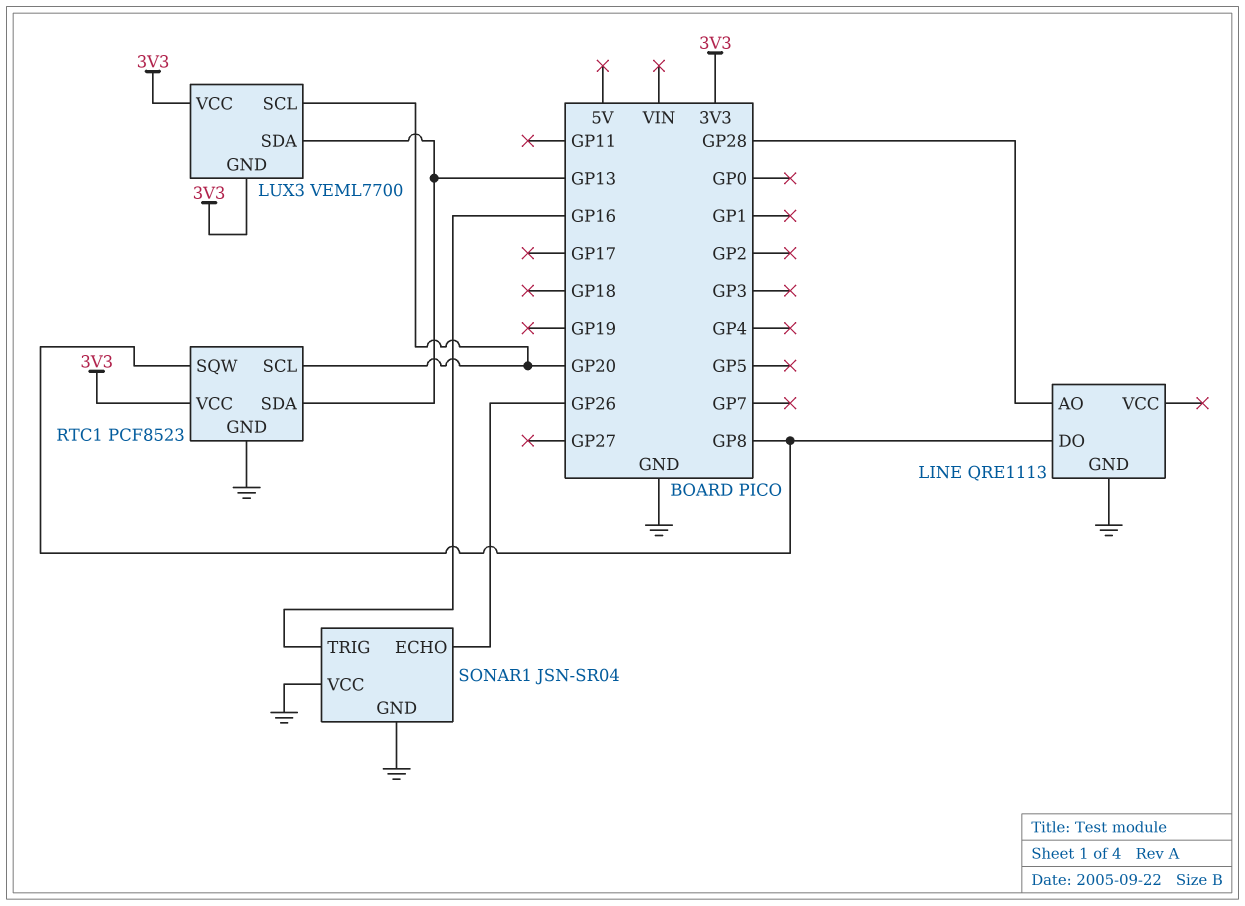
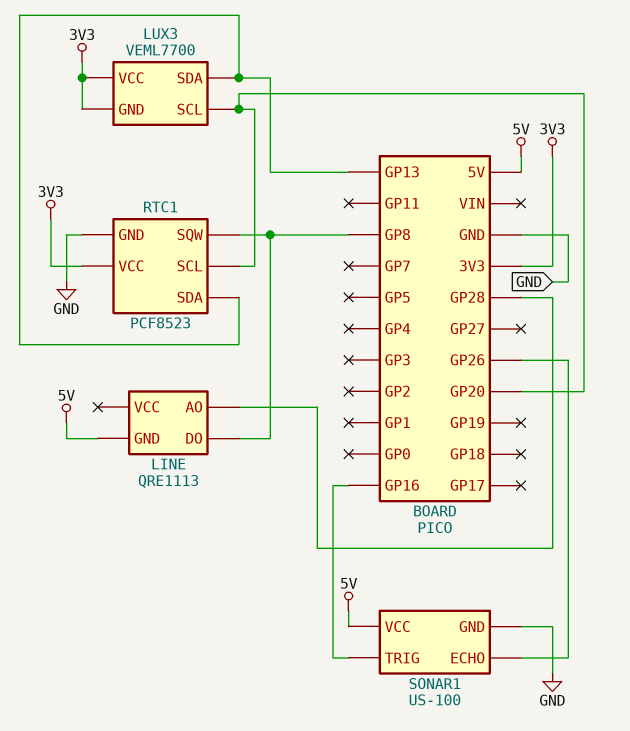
LINE pin GND: GND -> 5V
SONAR1: JSN-SR04 -> US-100
SONAR1 pin VCC: GND -> 5V

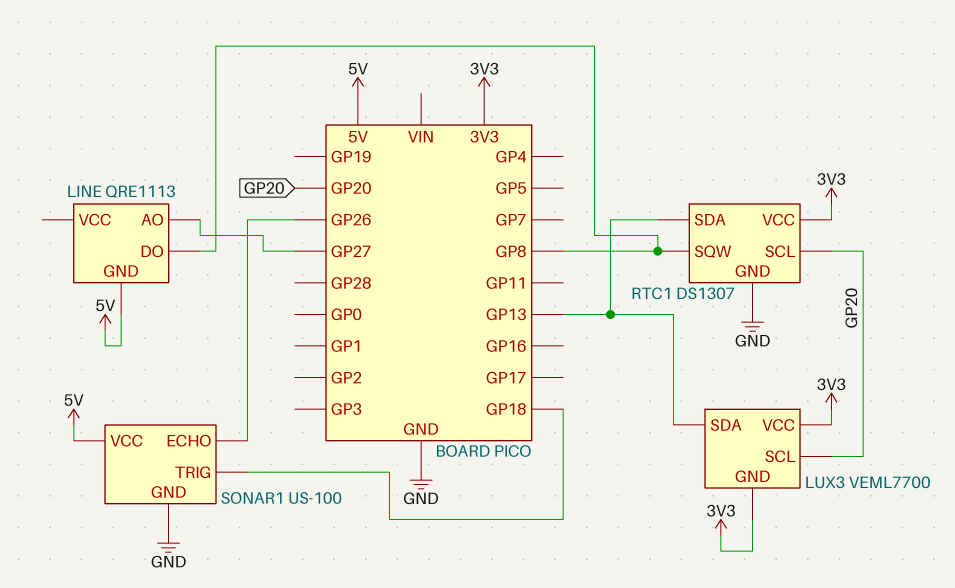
LINE pin AO: GP28 -> GP27
RTC1: PCF8523 -> DS1307
SONAR1 pin TRIG: GP16 -> GP18

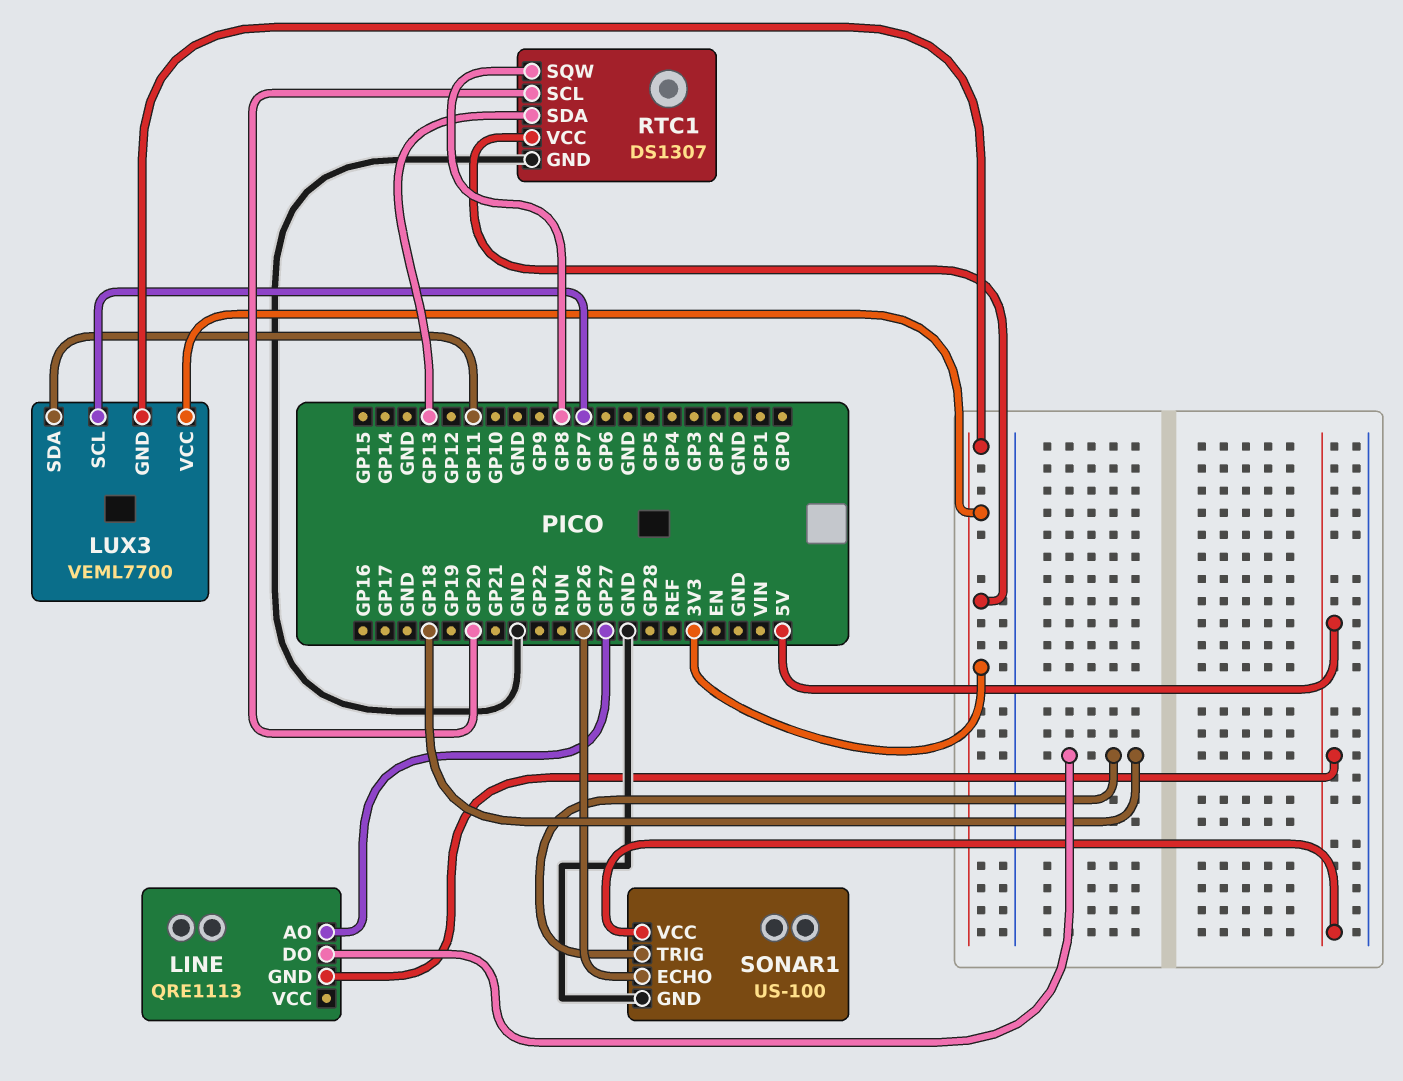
LINE pin DO: GP8 -> GP18
LUX3 pin SCL: GP20 -> GP7
LUX3 pin SDA: GP13 -> GP11

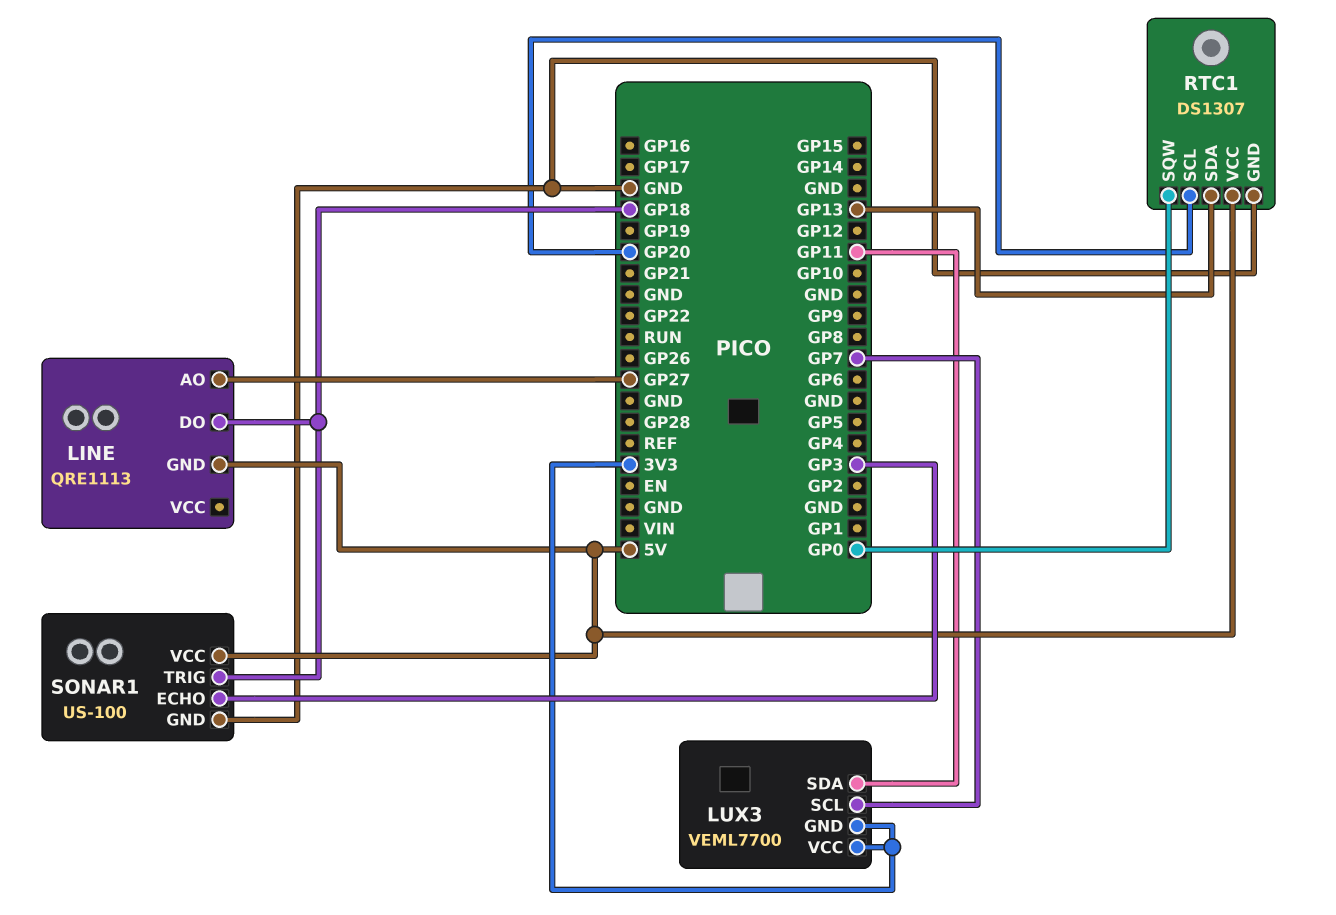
RTC1 pin SQW: GP8 -> GP0
RTC1 pin VCC: 3V3 -> 5V
SONAR1 pin ECHO: GP26 -> GP3

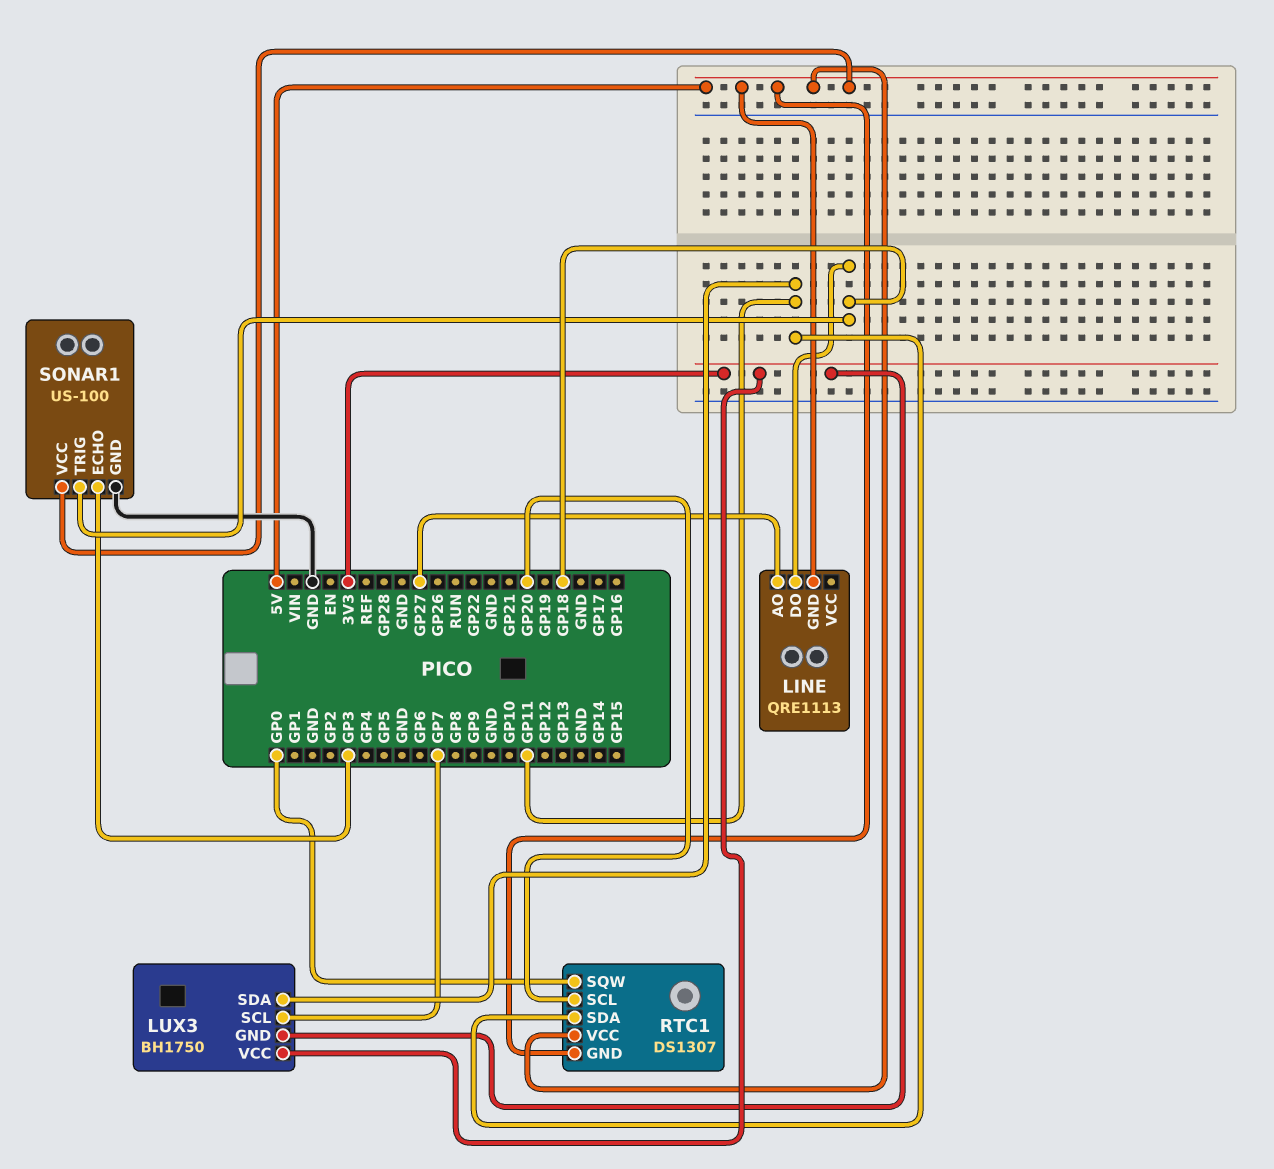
LUX3: VEML7700 -> BH1750
RTC1 pin GND: GND -> 5V
RTC1 pin SDA: GP13 -> GP11

